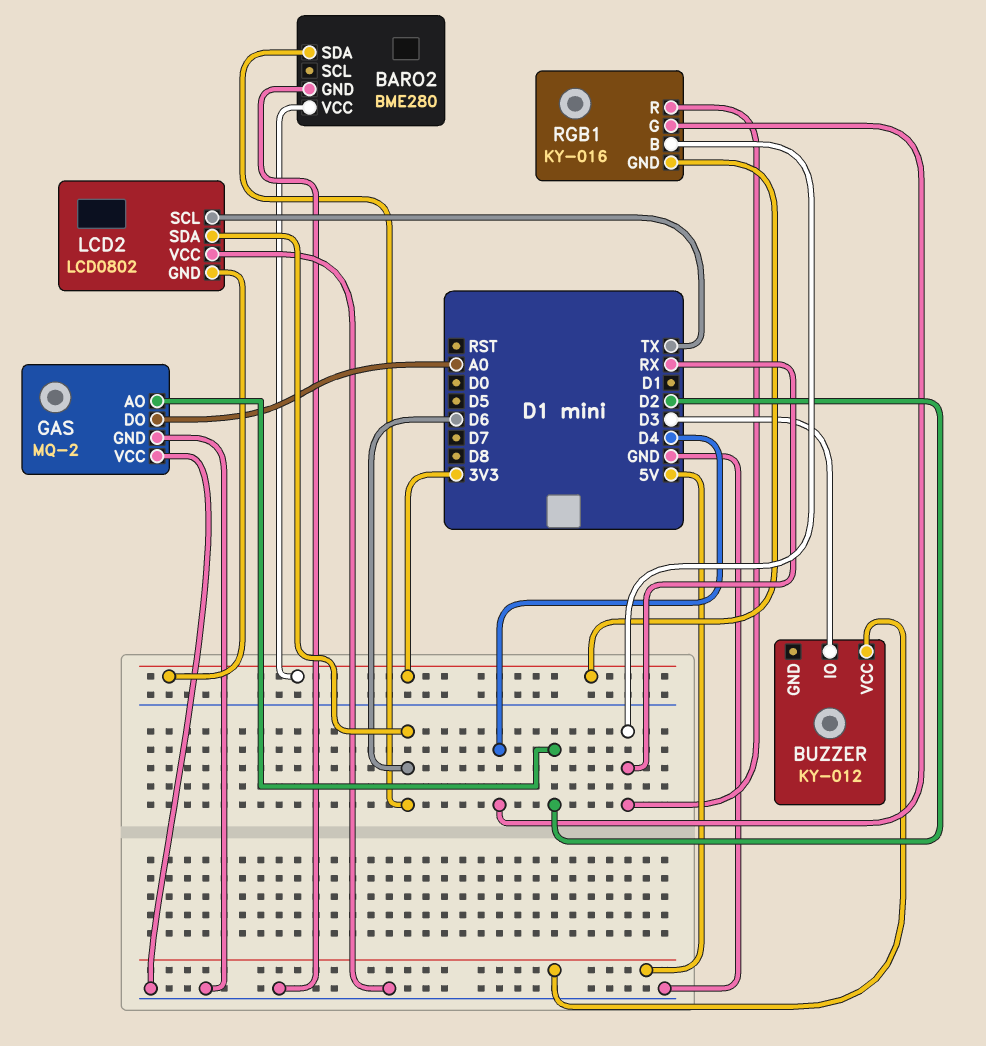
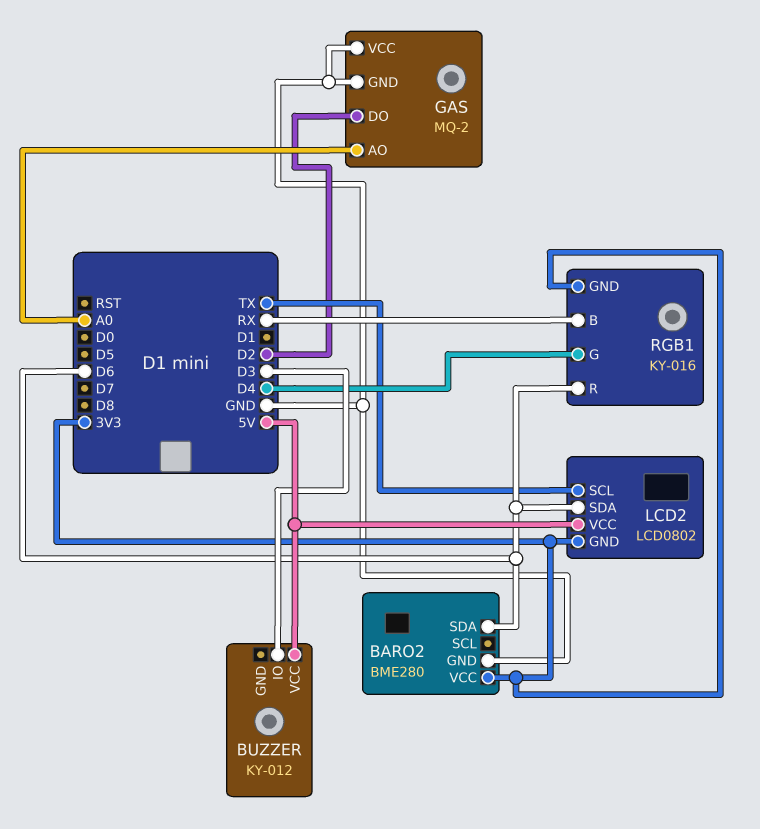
GAS pin AO: D2 -> A0
GAS pin DO: A0 -> D2
LCD2 pin VCC: GND -> 5V
RGB1 pin R: RX -> D6

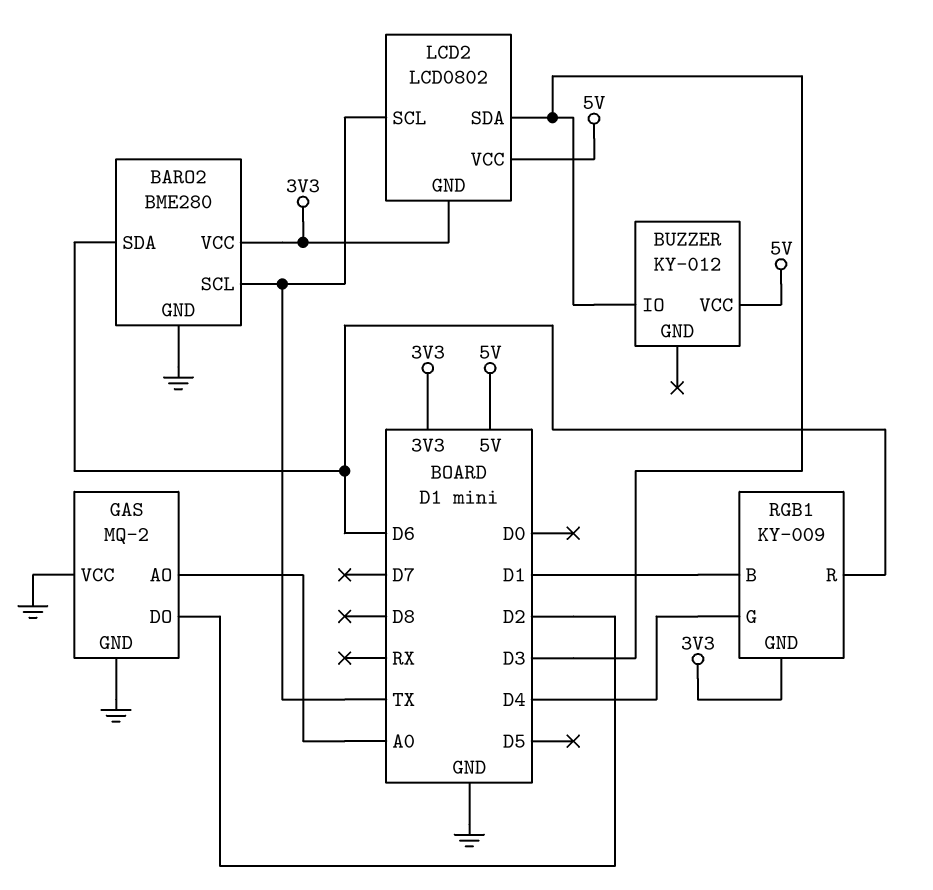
BARO2 pin SCL: none -> TX
LCD2 pin SDA: D6 -> D3
RGB1: KY-016 -> KY-009
RGB1 pin B: RX -> D1

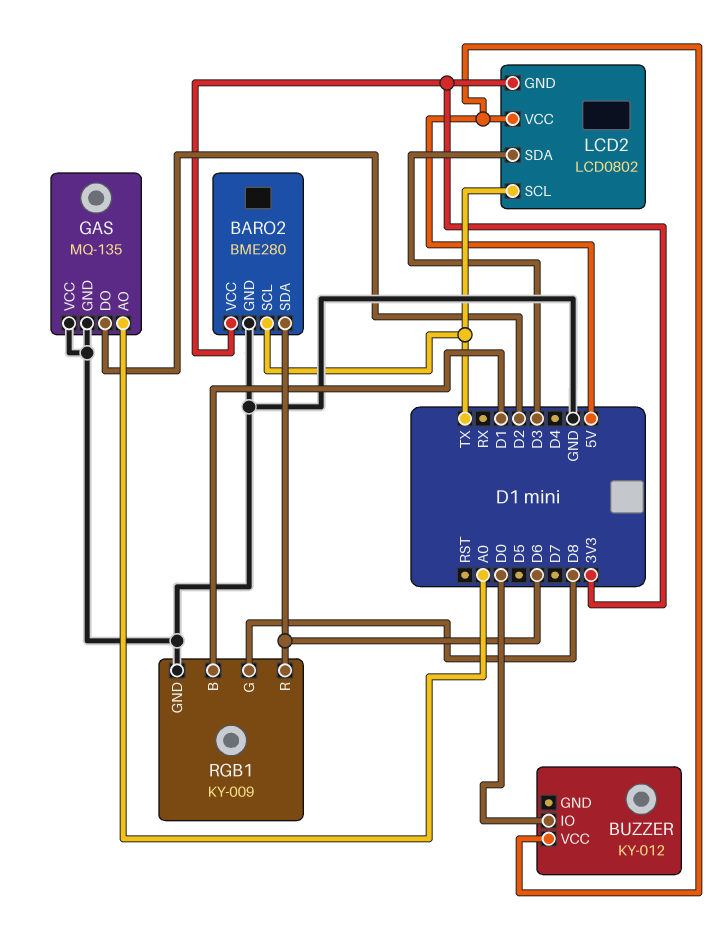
BUZZER pin IO: D3 -> D0
GAS: MQ-2 -> MQ-135
RGB1 pin G: D4 -> D8
RGB1 pin GND: 3V3 -> GND

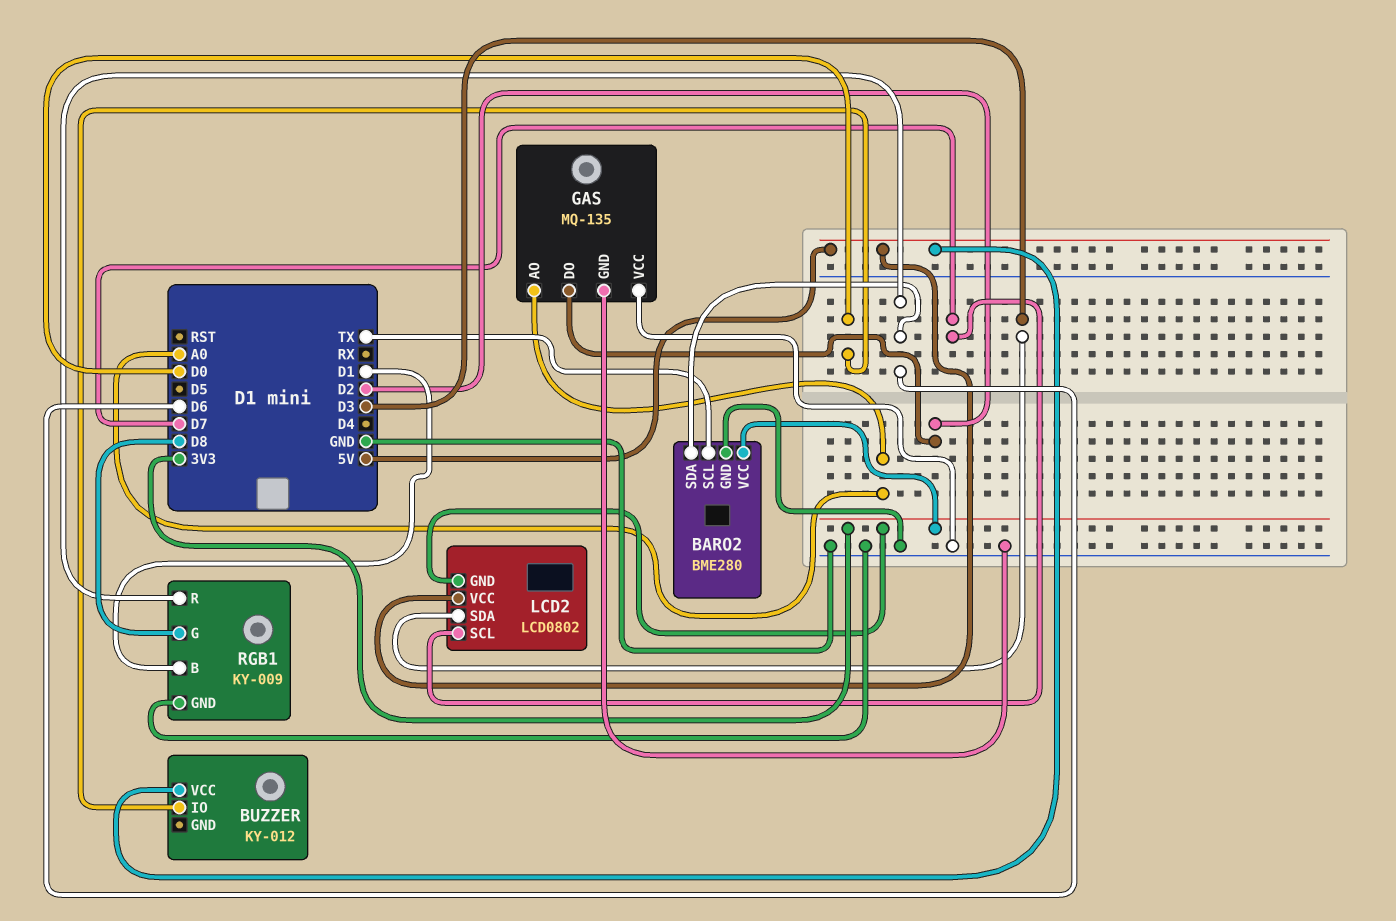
LCD2 pin SCL: TX -> D7

